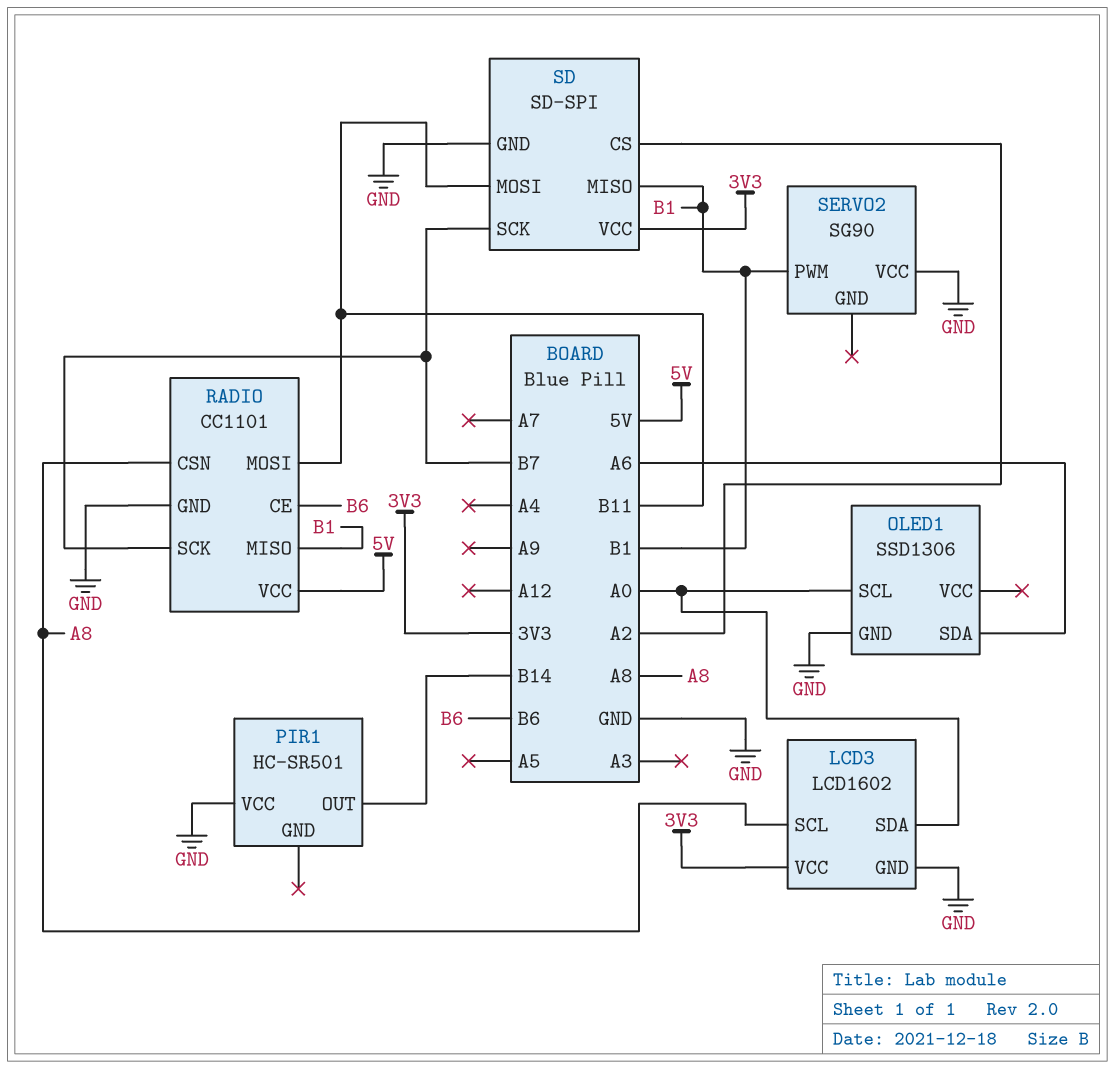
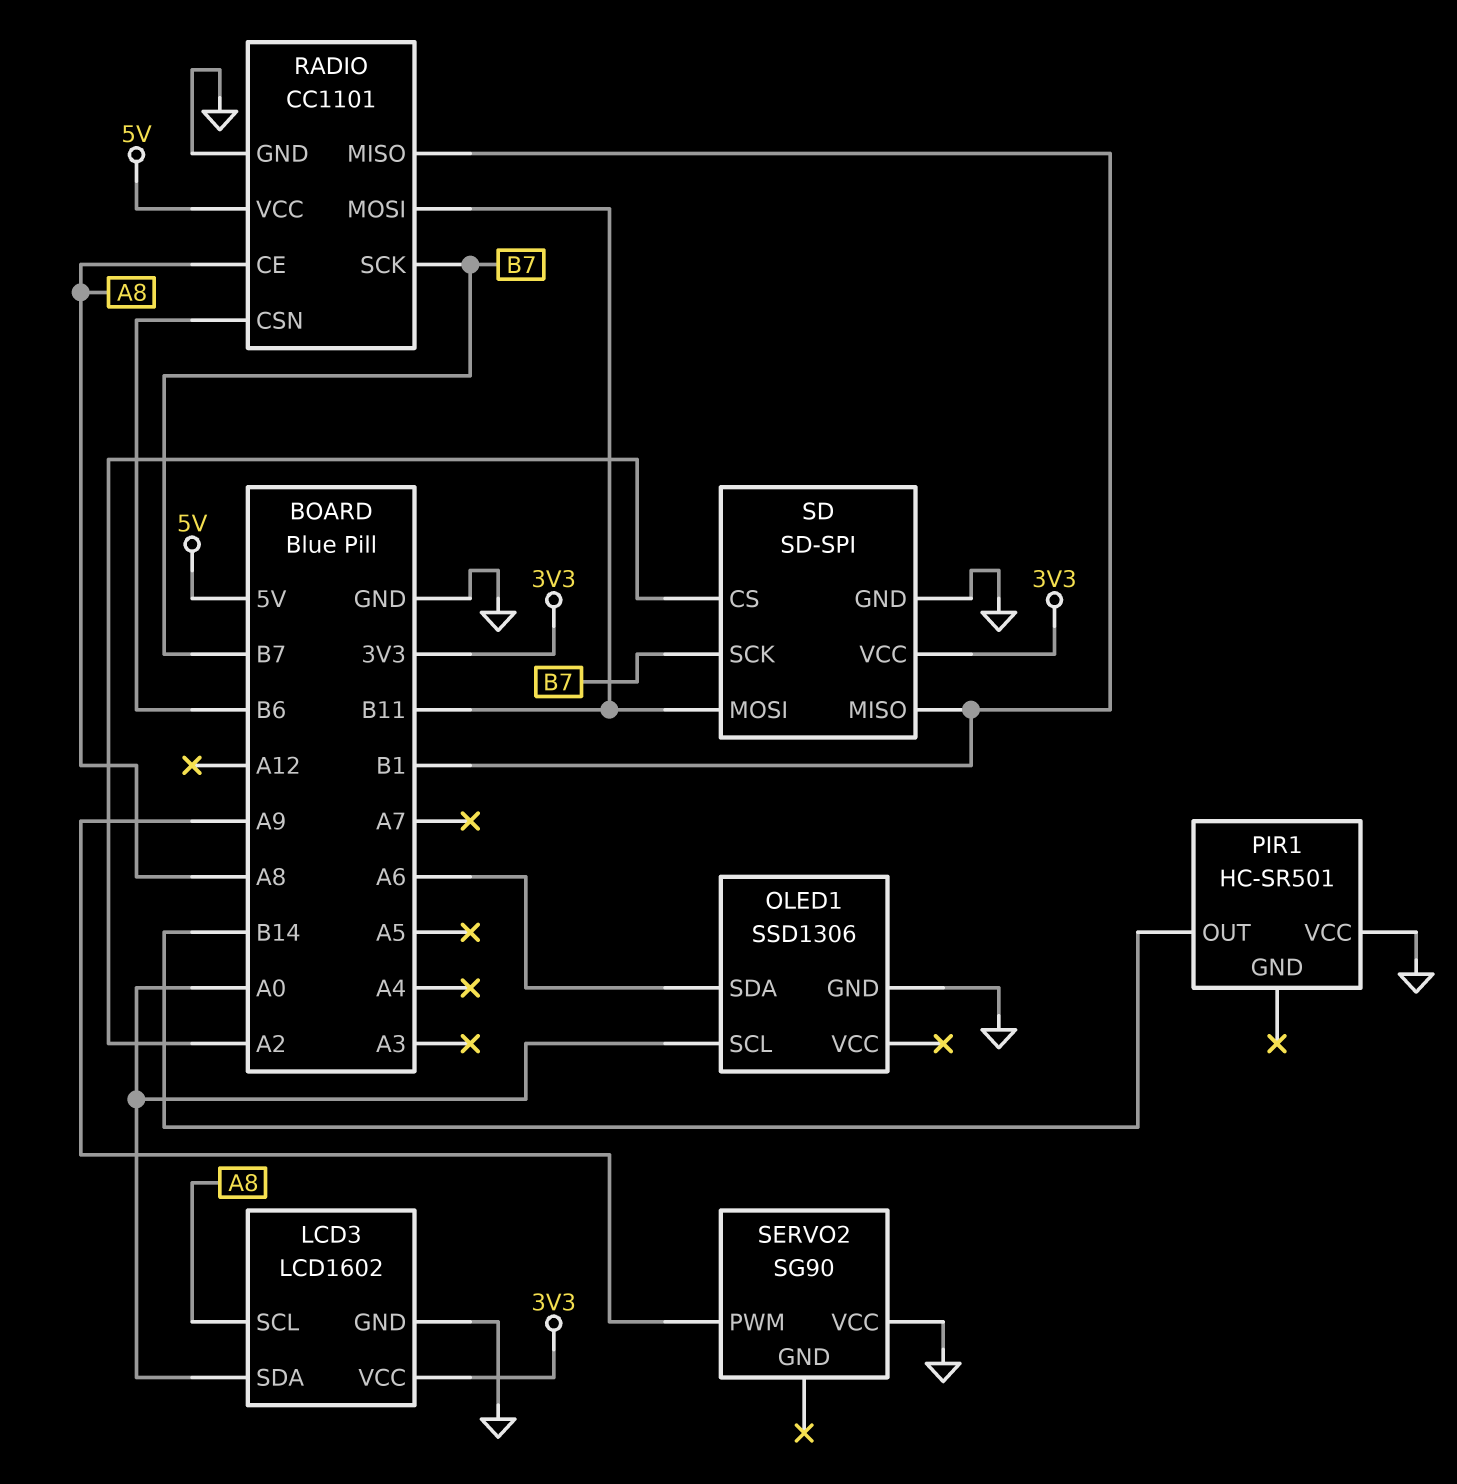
RADIO pin CE: B6 -> A8
RADIO pin CSN: A8 -> B6
SERVO2 pin PWM: B1 -> A9

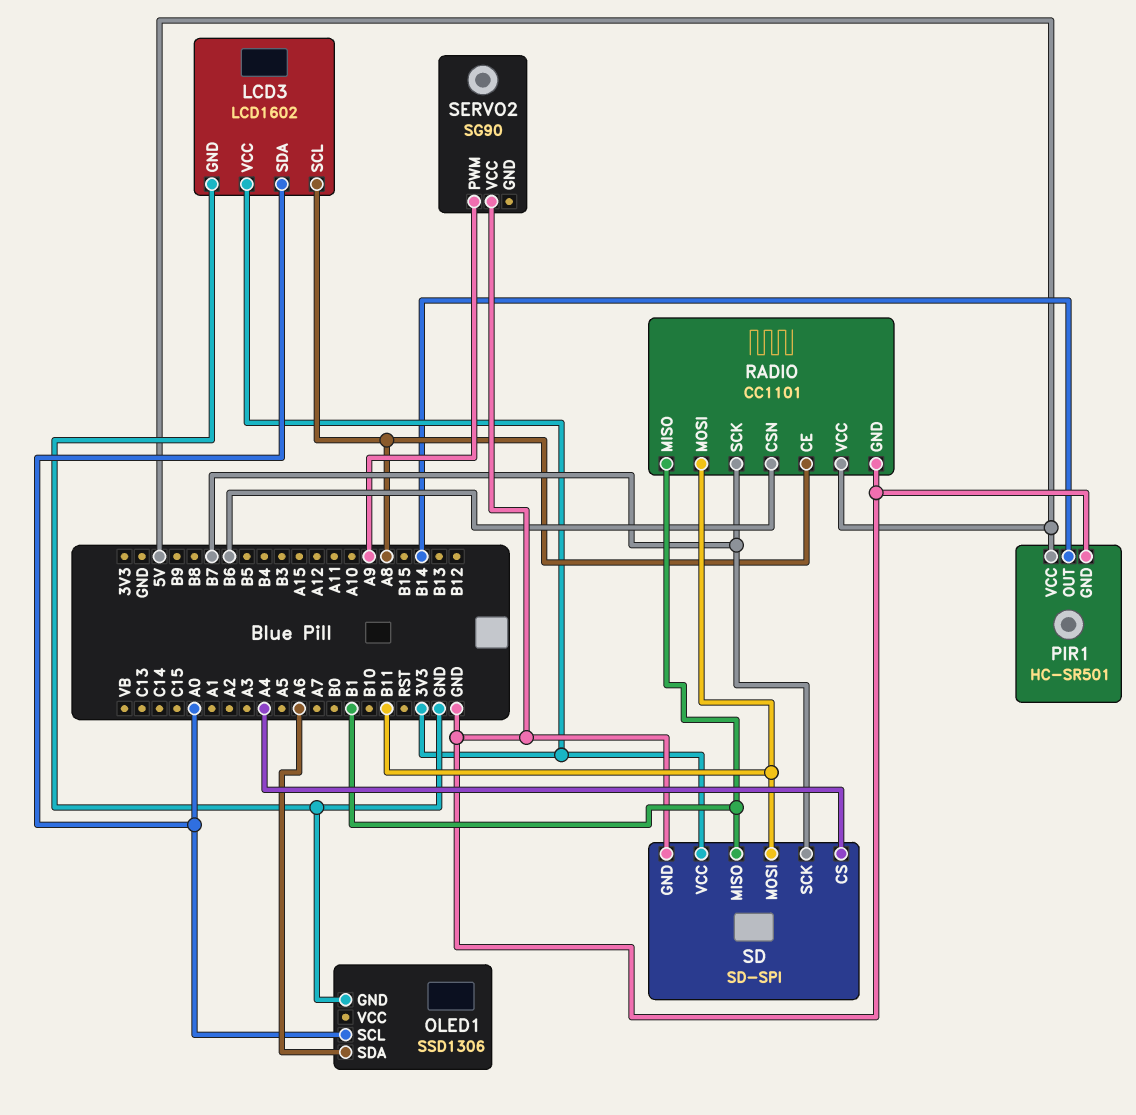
PIR1 pin GND: none -> GND
PIR1 pin VCC: GND -> 5V
SD pin CS: A2 -> A4

